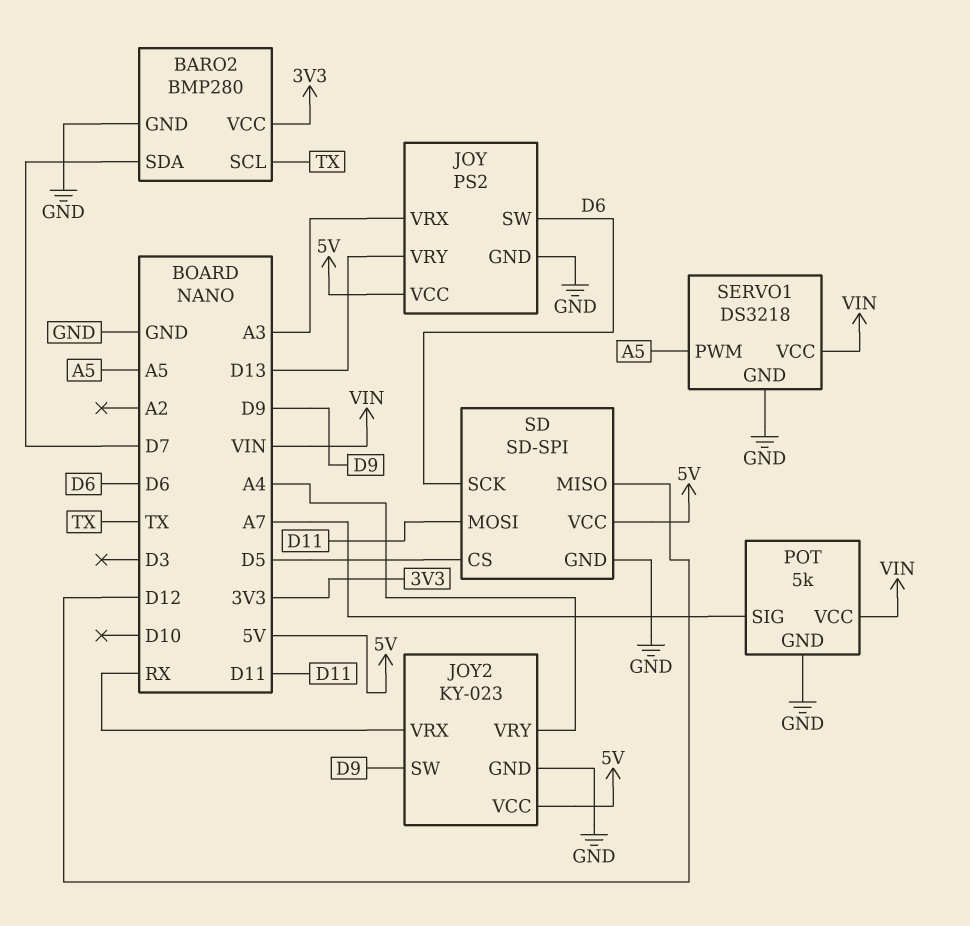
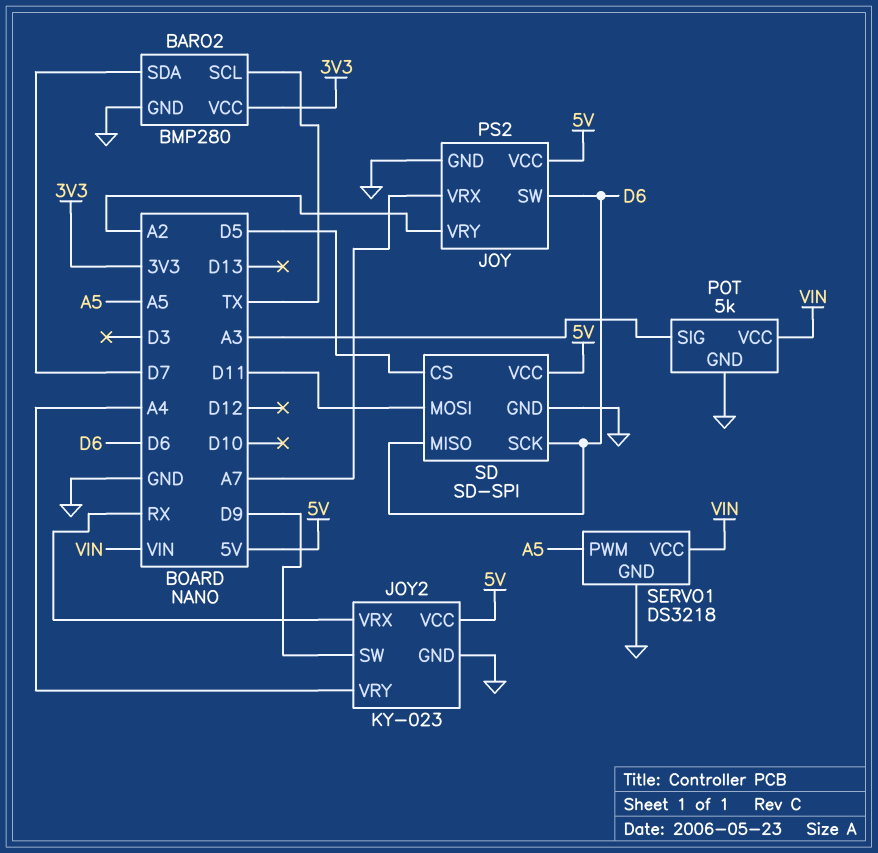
JOY pin VRX: A3 -> A7
JOY pin VRY: D13 -> A2
POT pin SIG: A7 -> A3
SD pin MISO: D12 -> D6

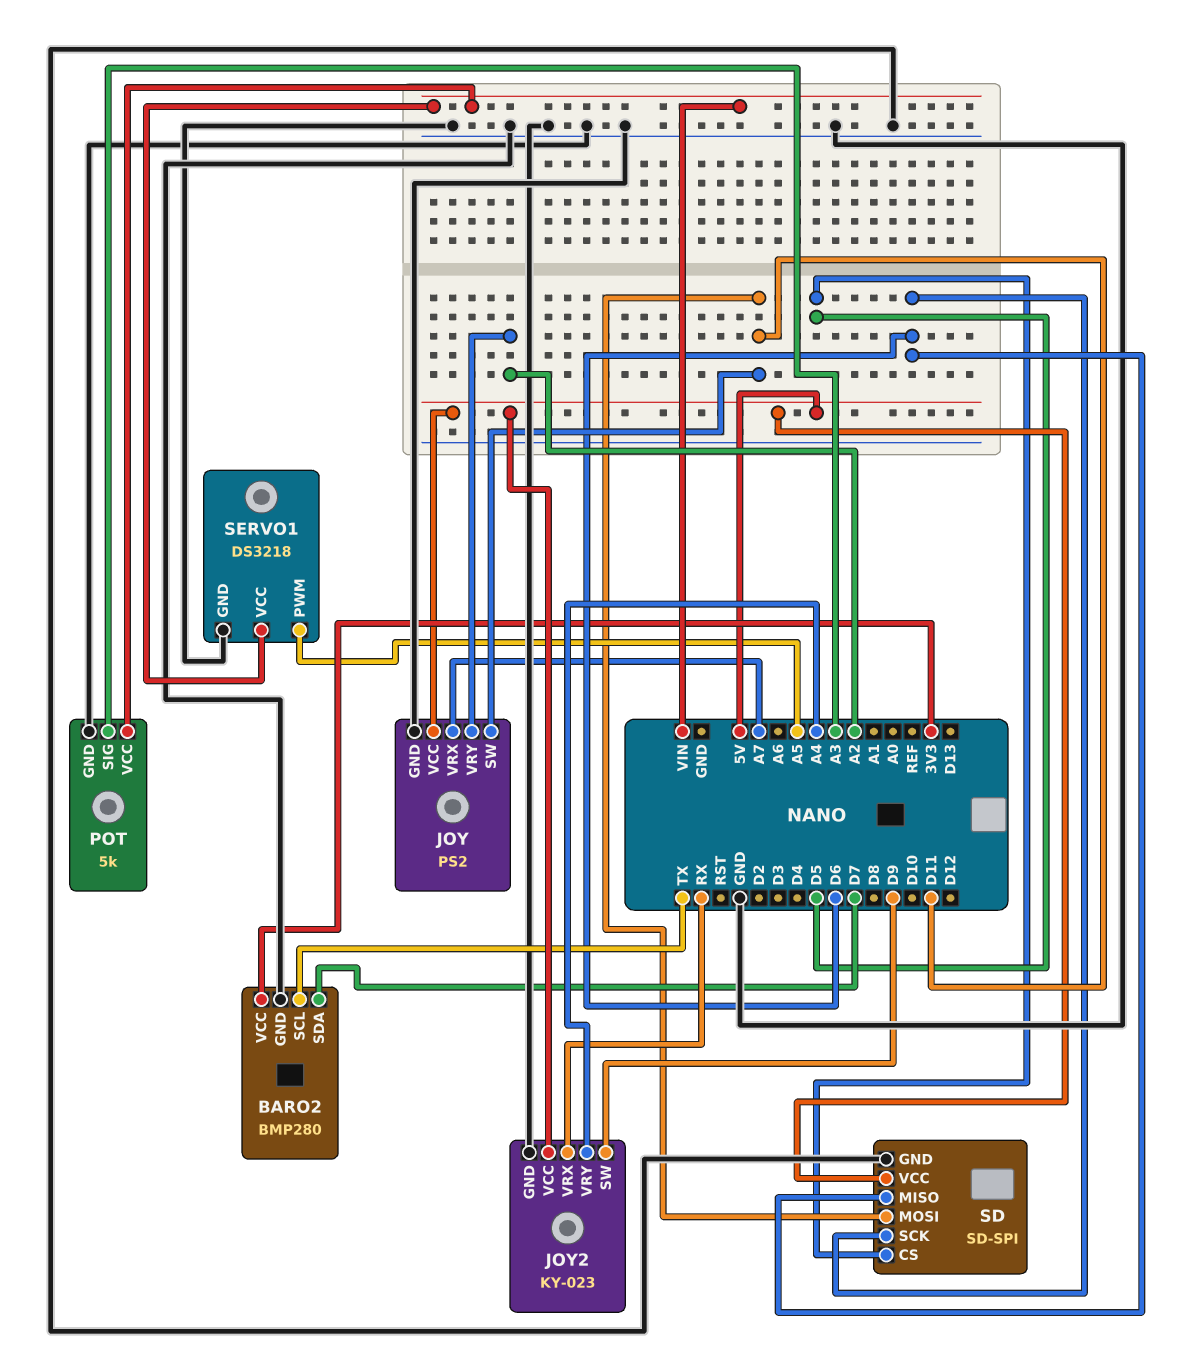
JOY pin SW: D6 -> D11

